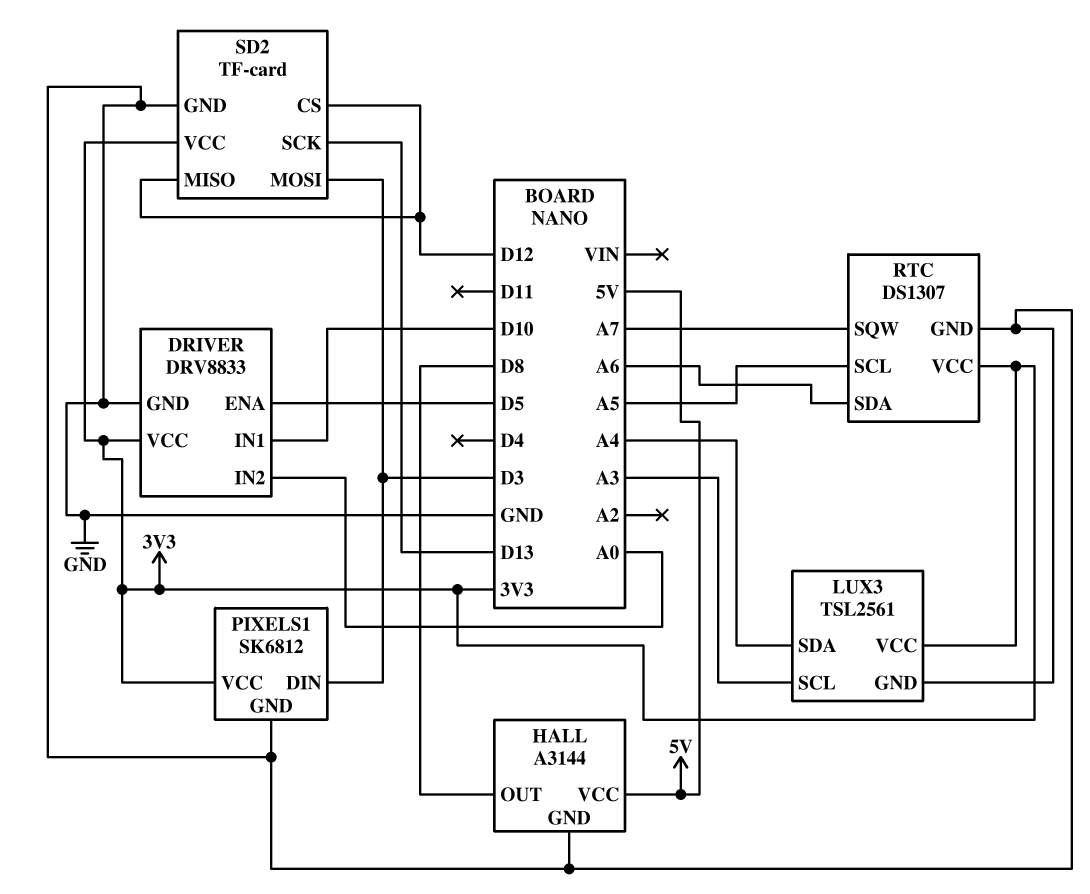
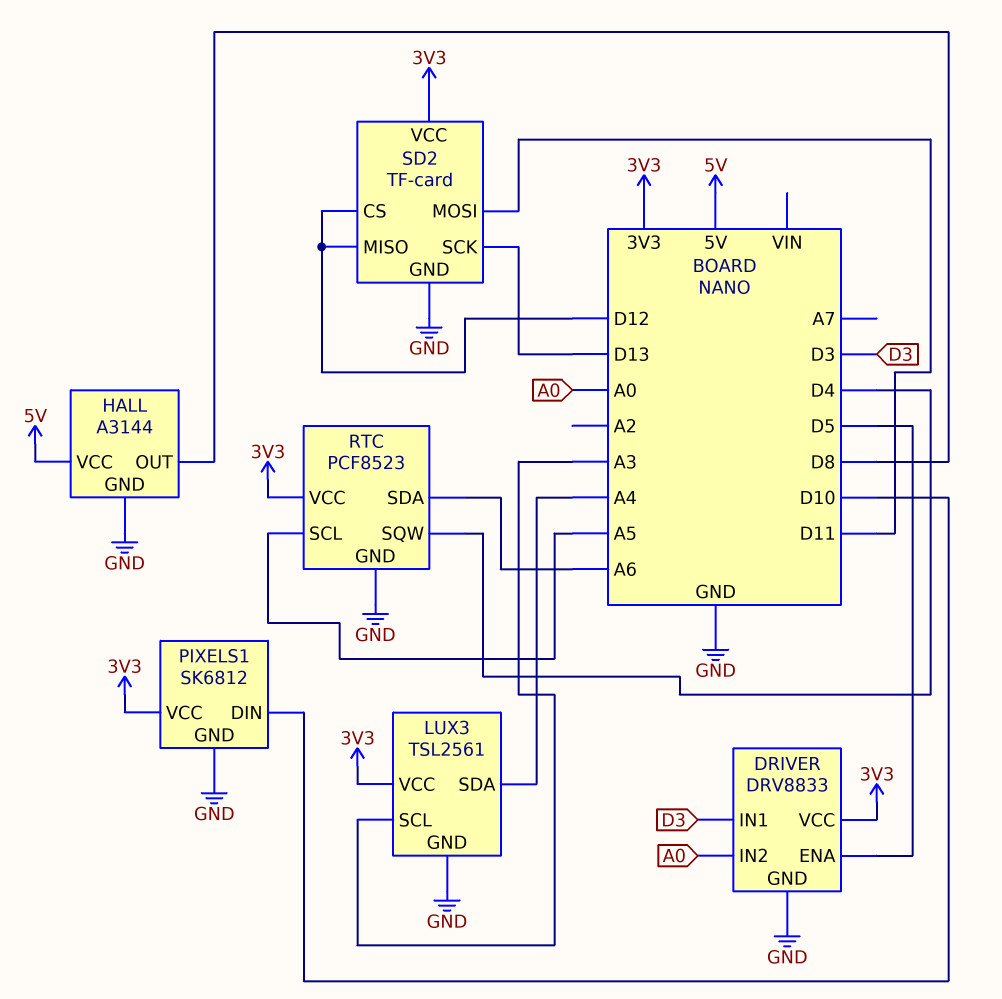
DRIVER pin IN1: D10 -> D3
PIXELS1 pin DIN: D3 -> D10
RTC: DS1307 -> PCF8523
RTC pin SQW: A7 -> D4
SD2 pin MOSI: D3 -> D11

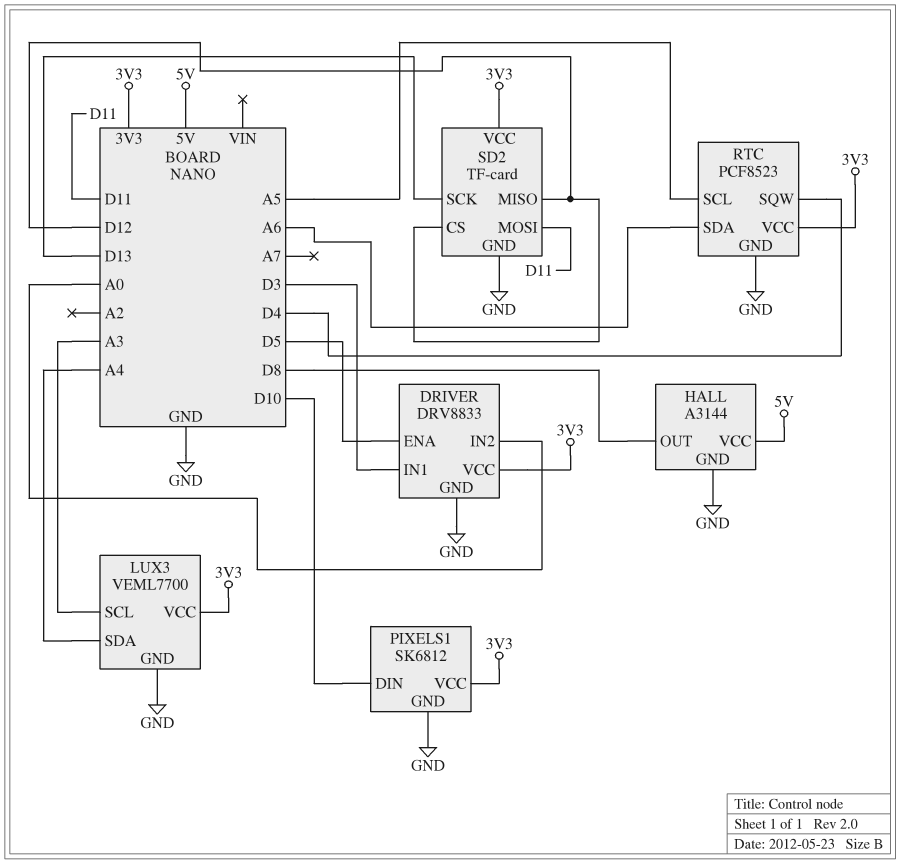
LUX3: TSL2561 -> VEML7700

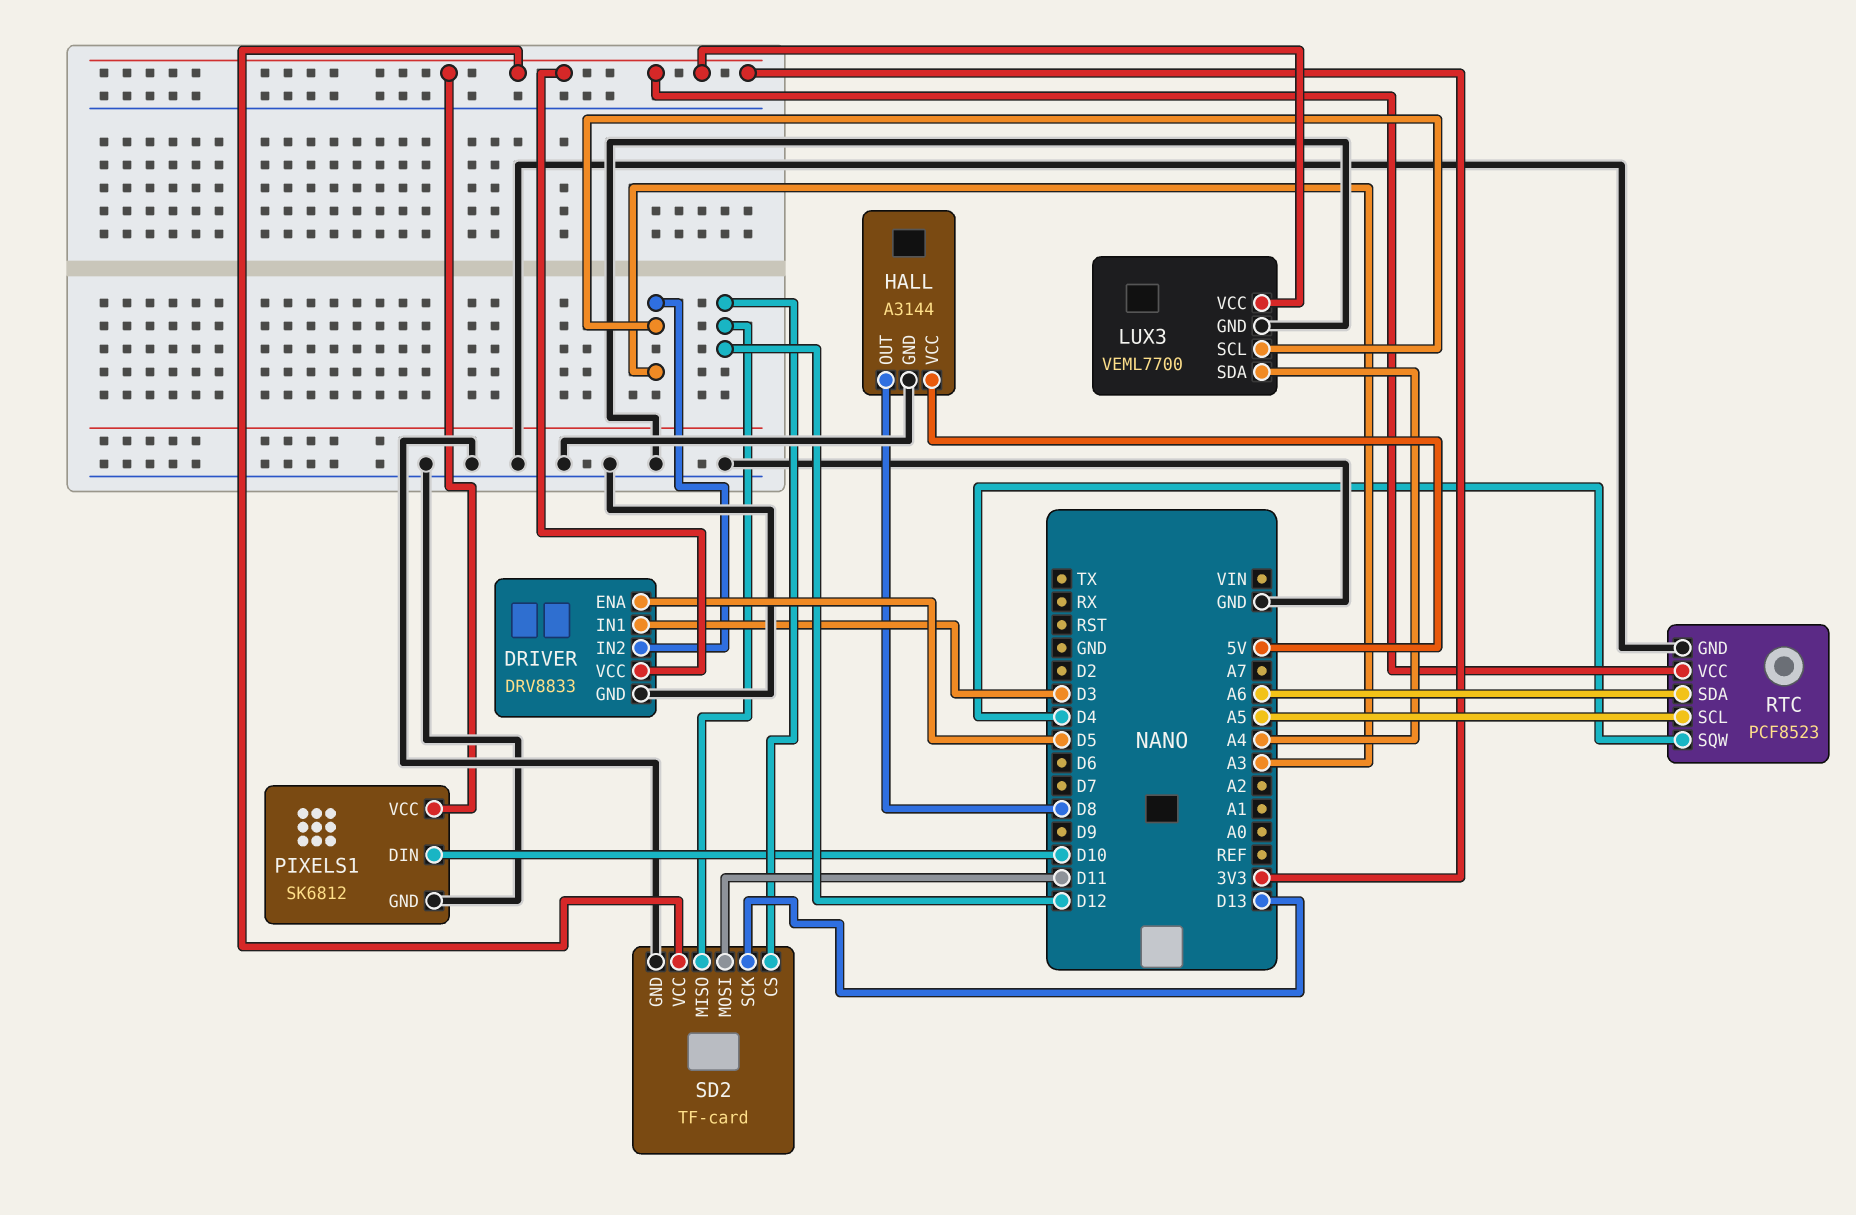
DRIVER pin IN2: A0 -> A3

